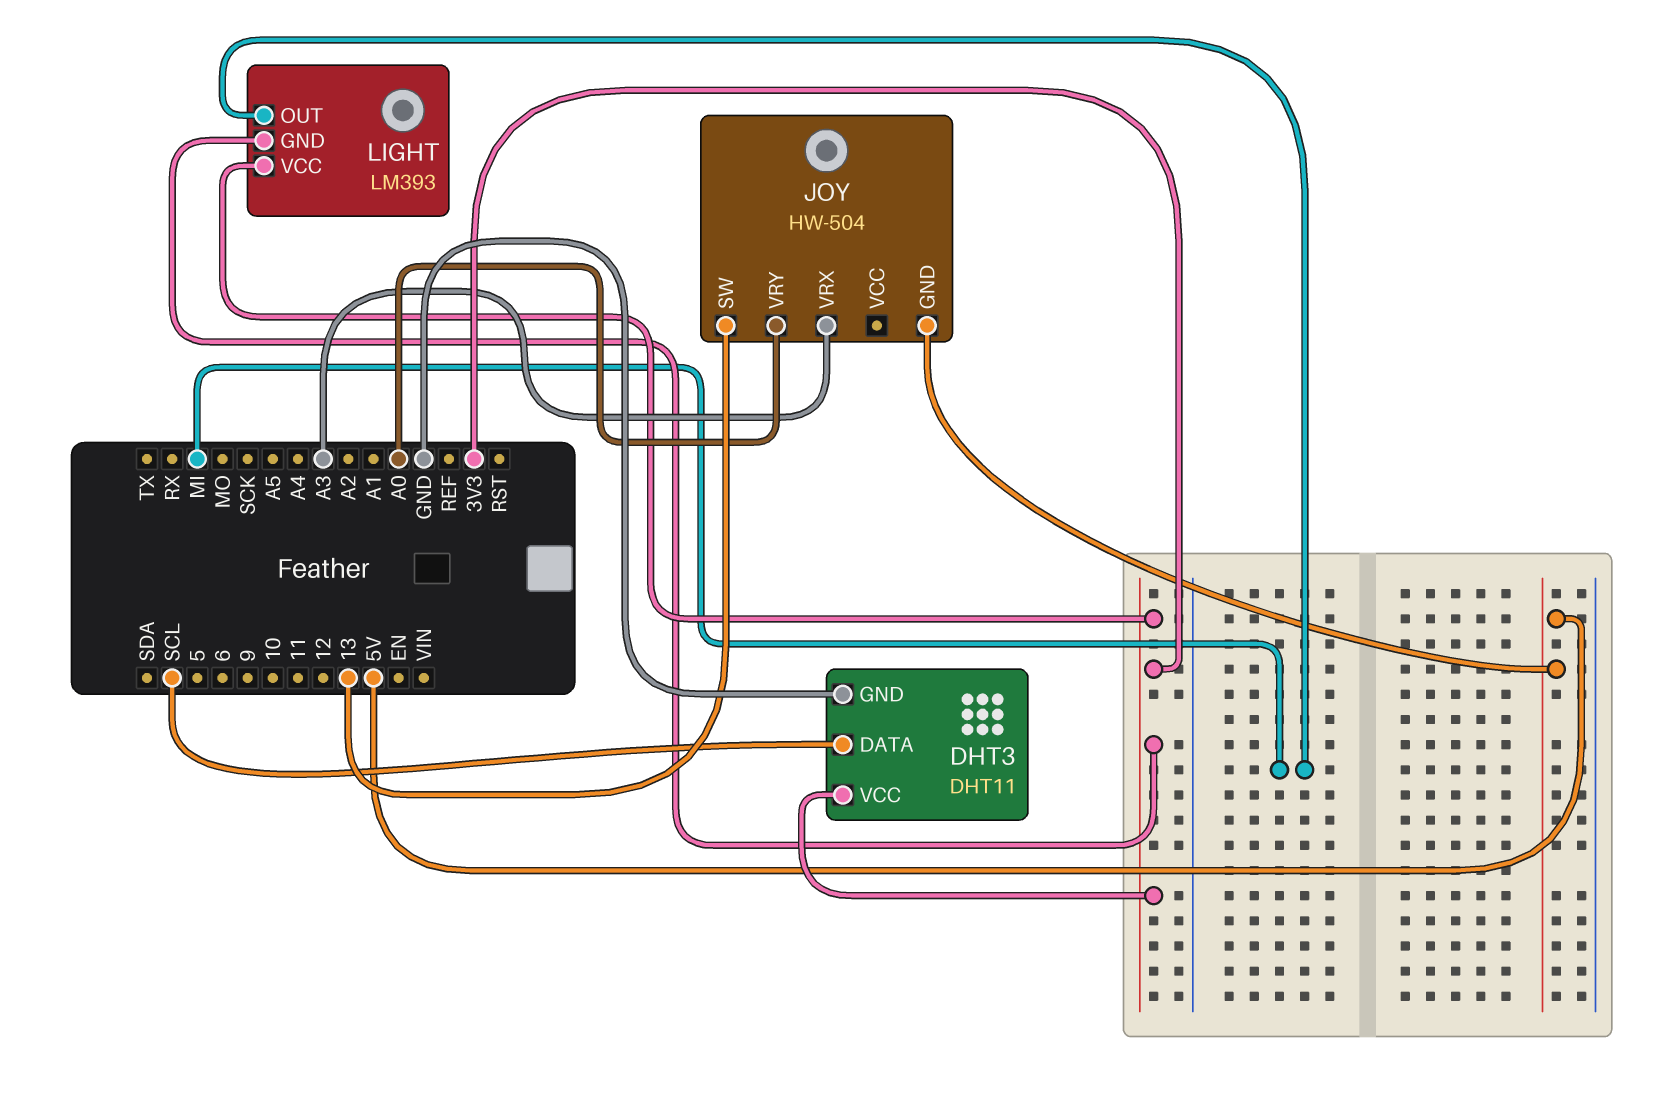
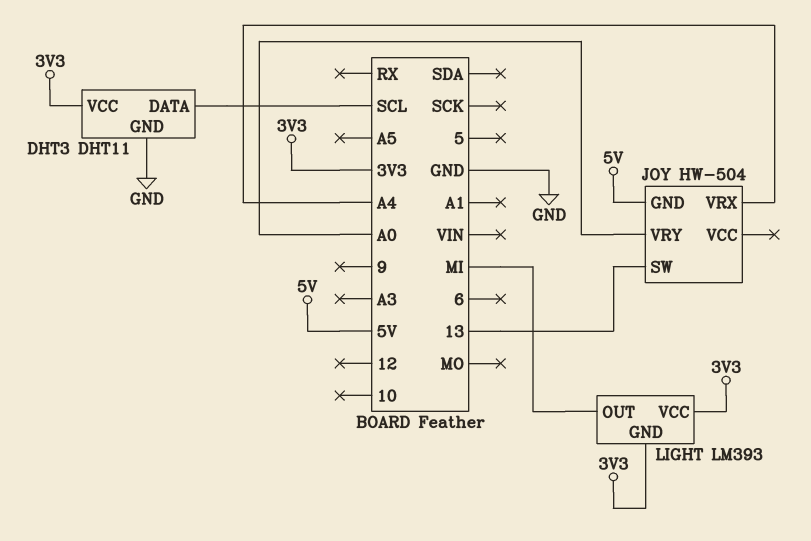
JOY pin VRX: A3 -> A4

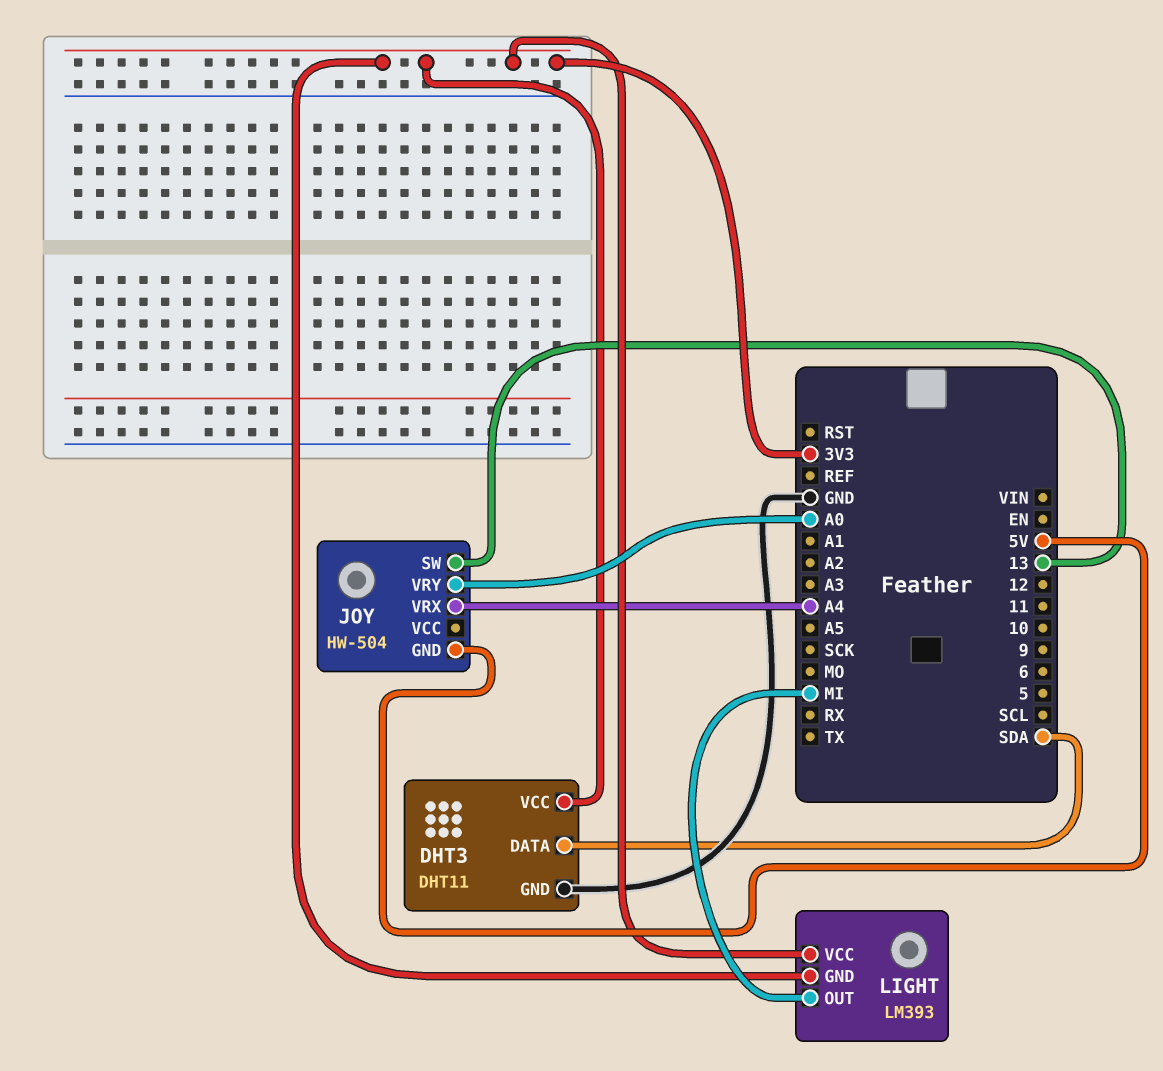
DHT3 pin DATA: SCL -> SDA

